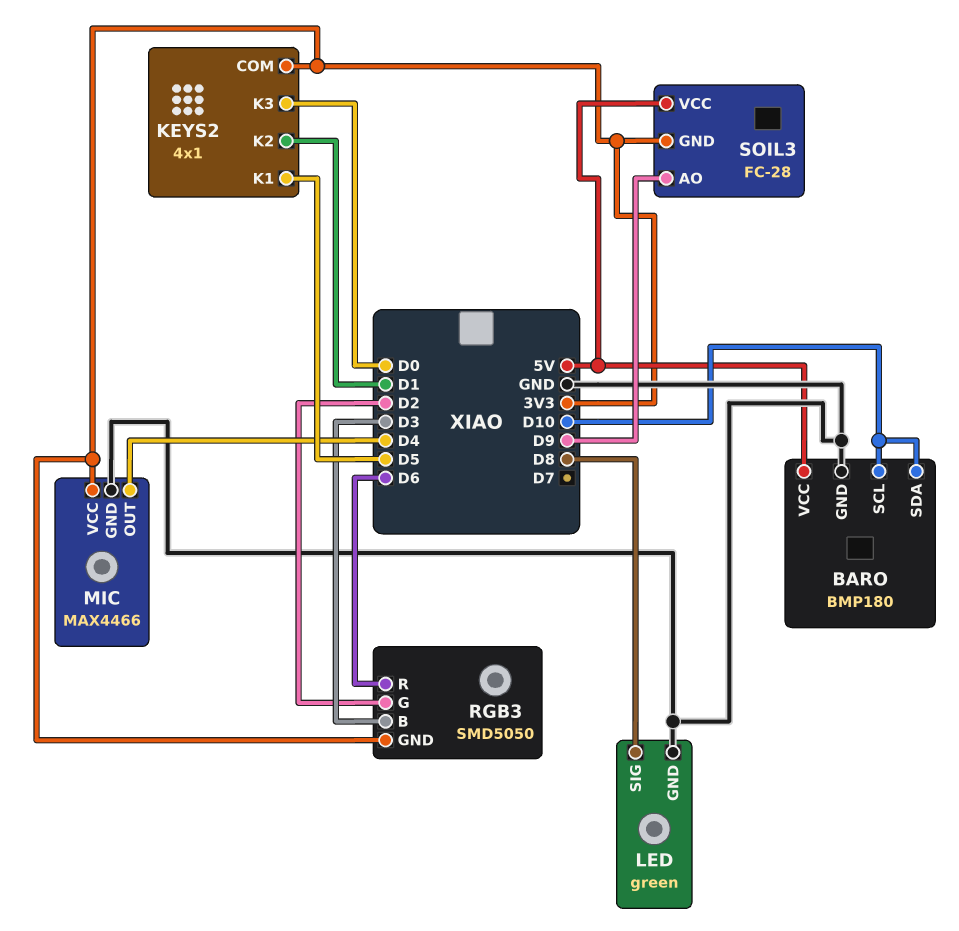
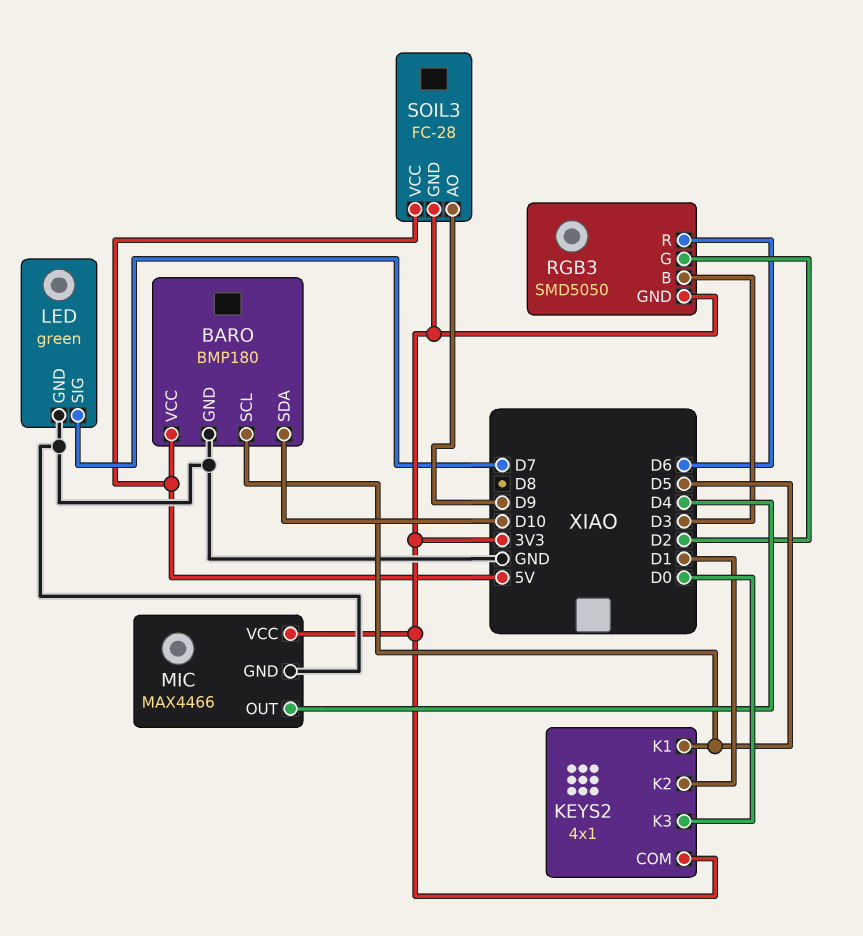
BARO pin SCL: D10 -> D5
LED pin SIG: D8 -> D7

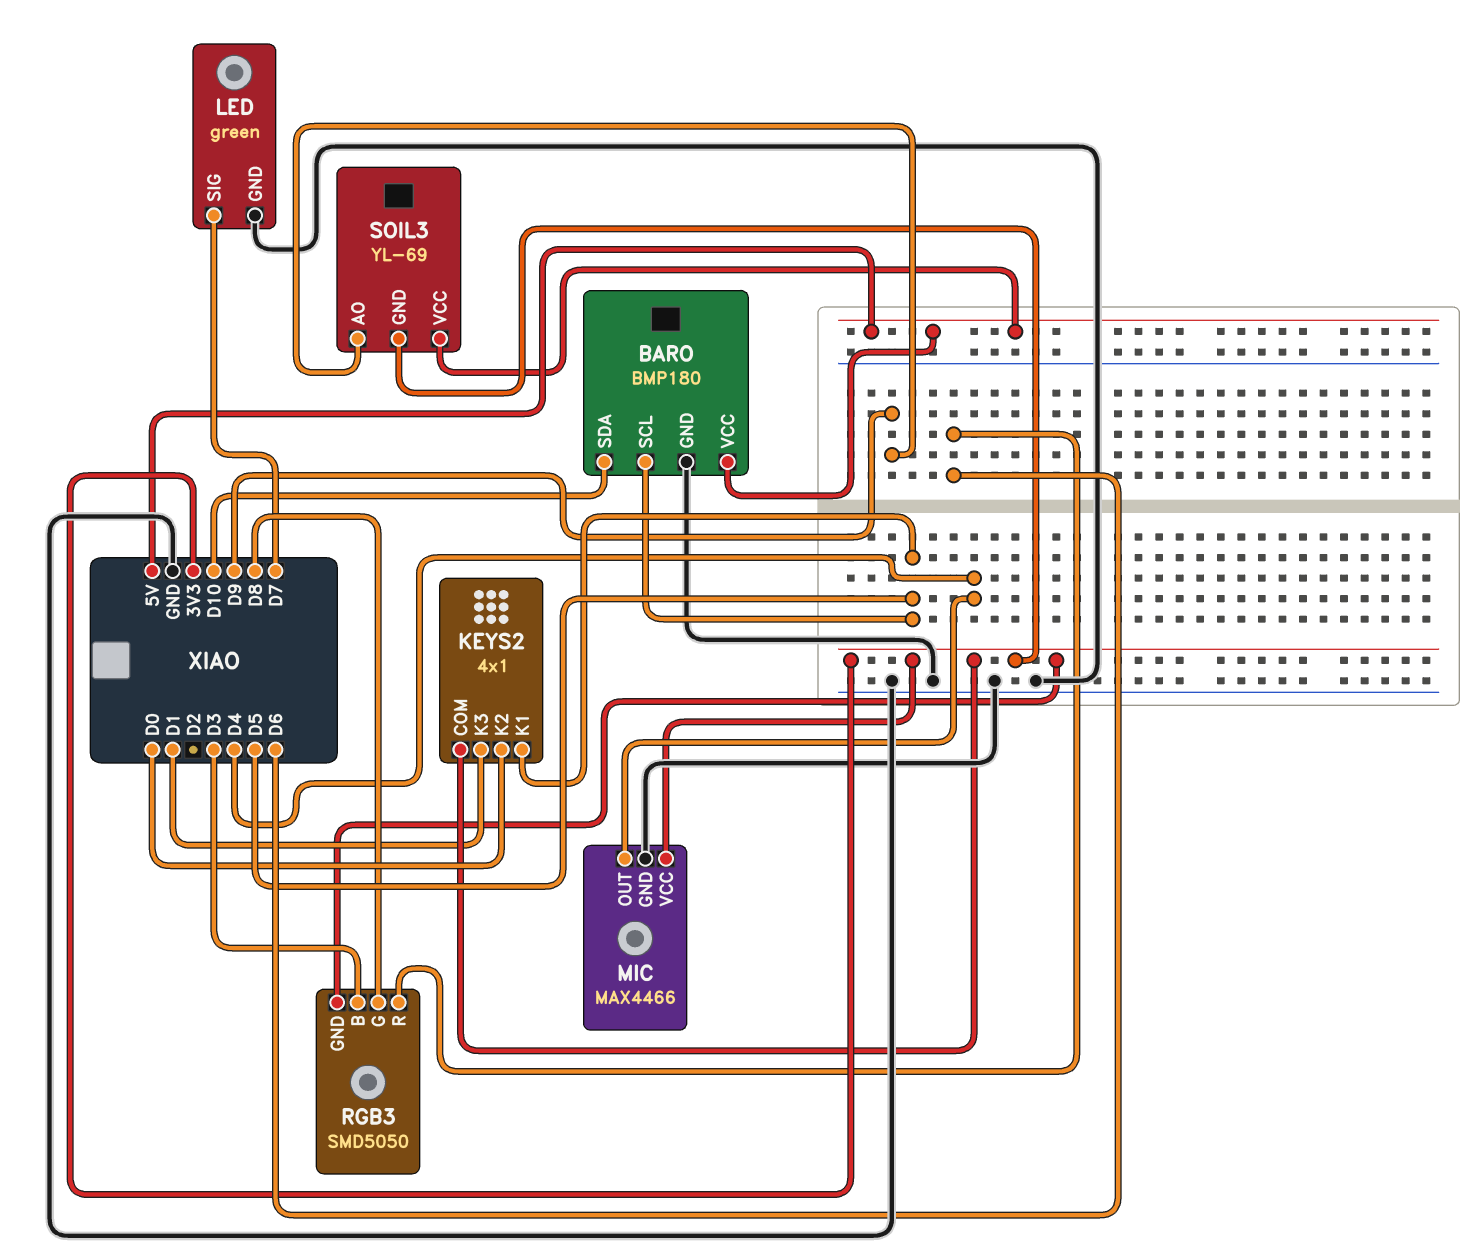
KEYS2 pin K2: D1 -> D0
KEYS2 pin K3: D0 -> D1
RGB3 pin G: D2 -> D8
SOIL3: FC-28 -> YL-69

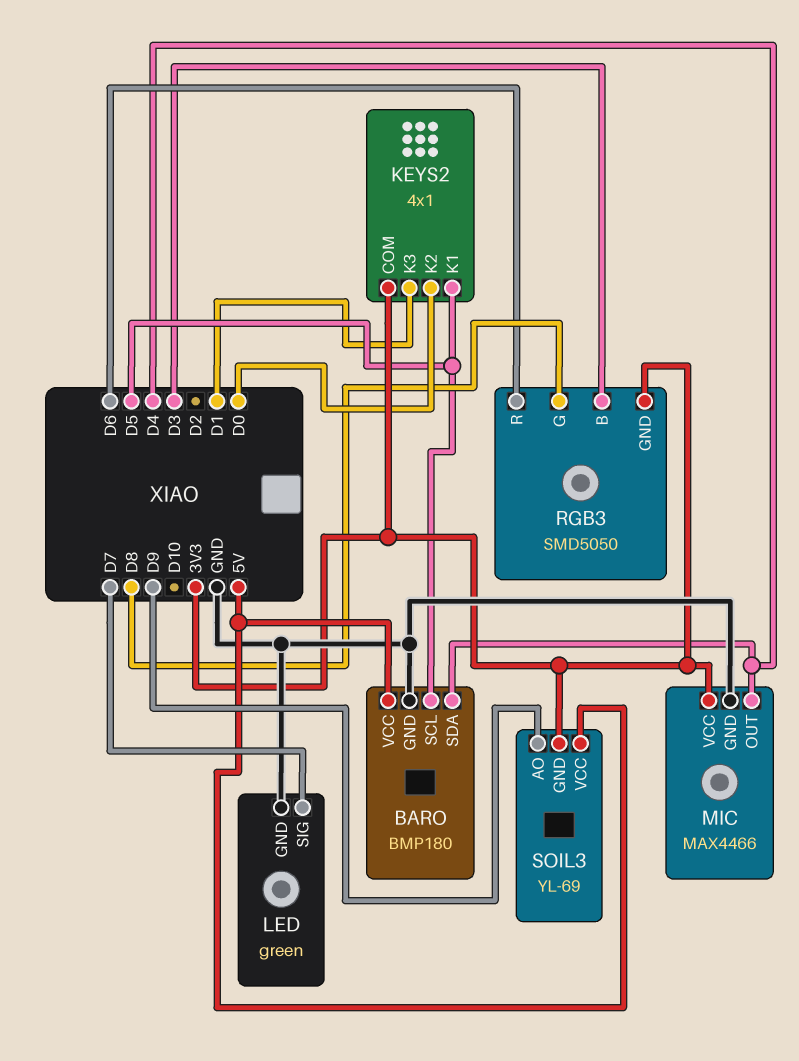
BARO pin SDA: D10 -> D4

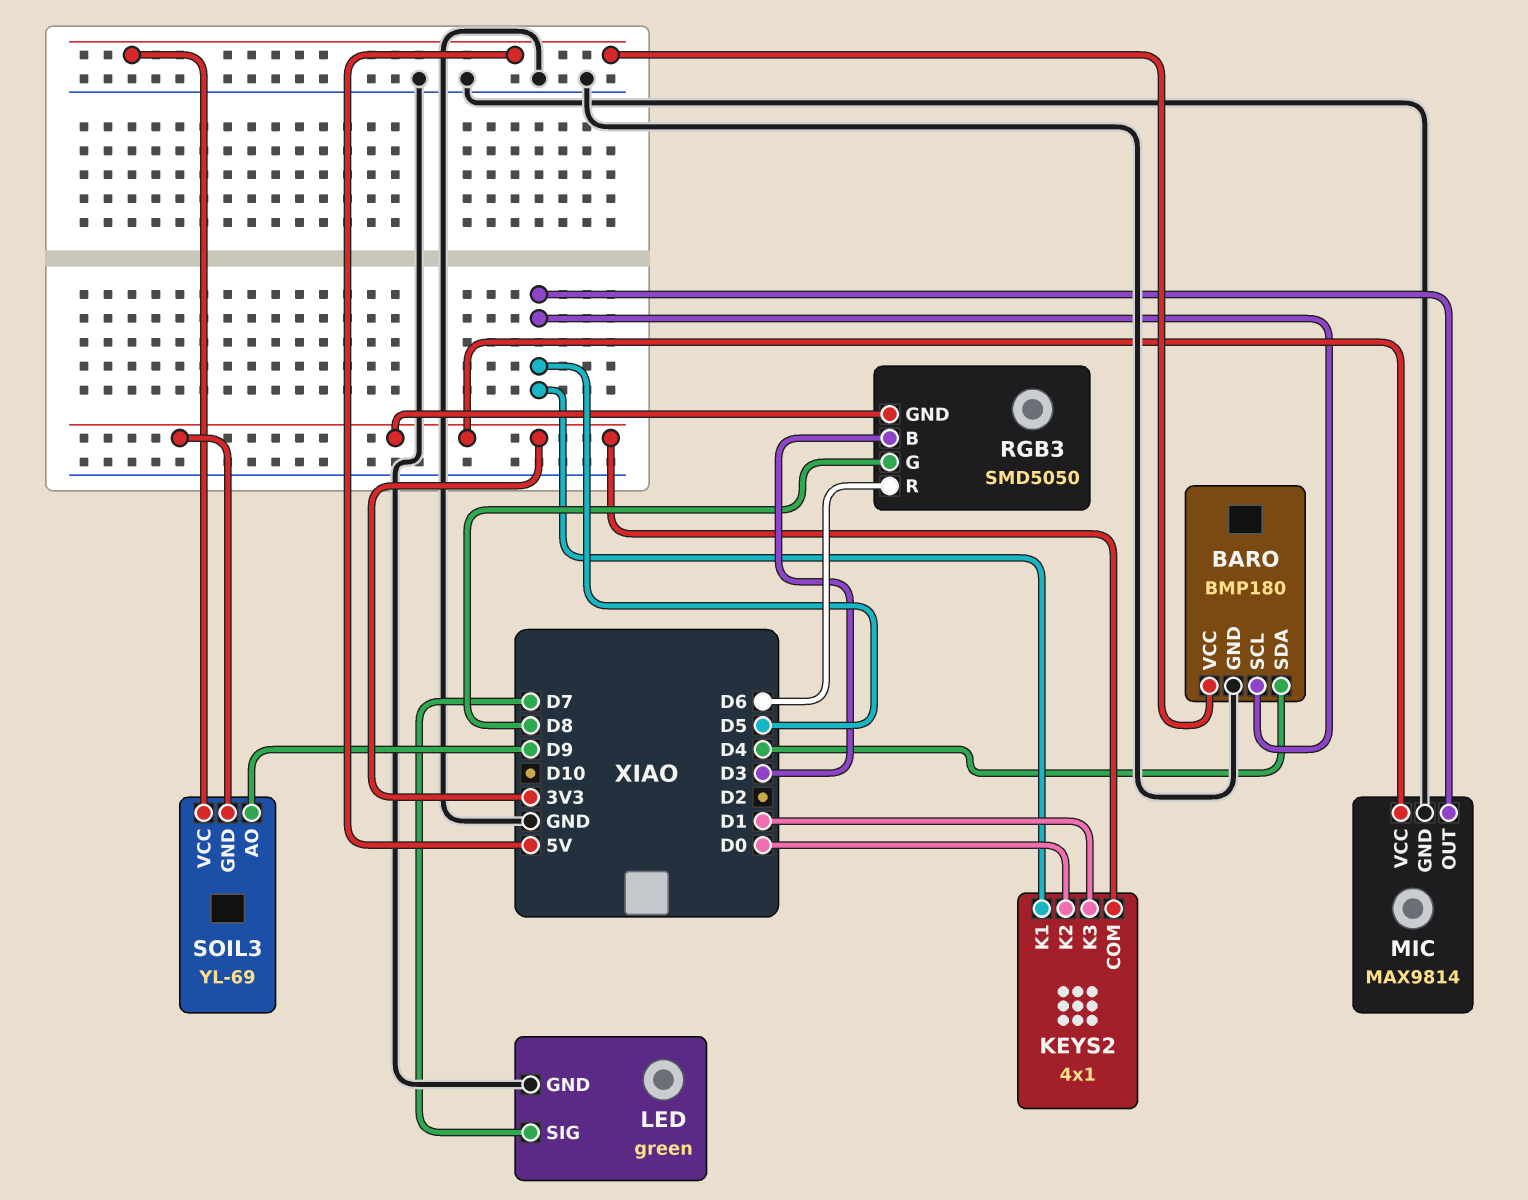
MIC: MAX4466 -> MAX9814
MIC pin OUT: D4 -> D5

